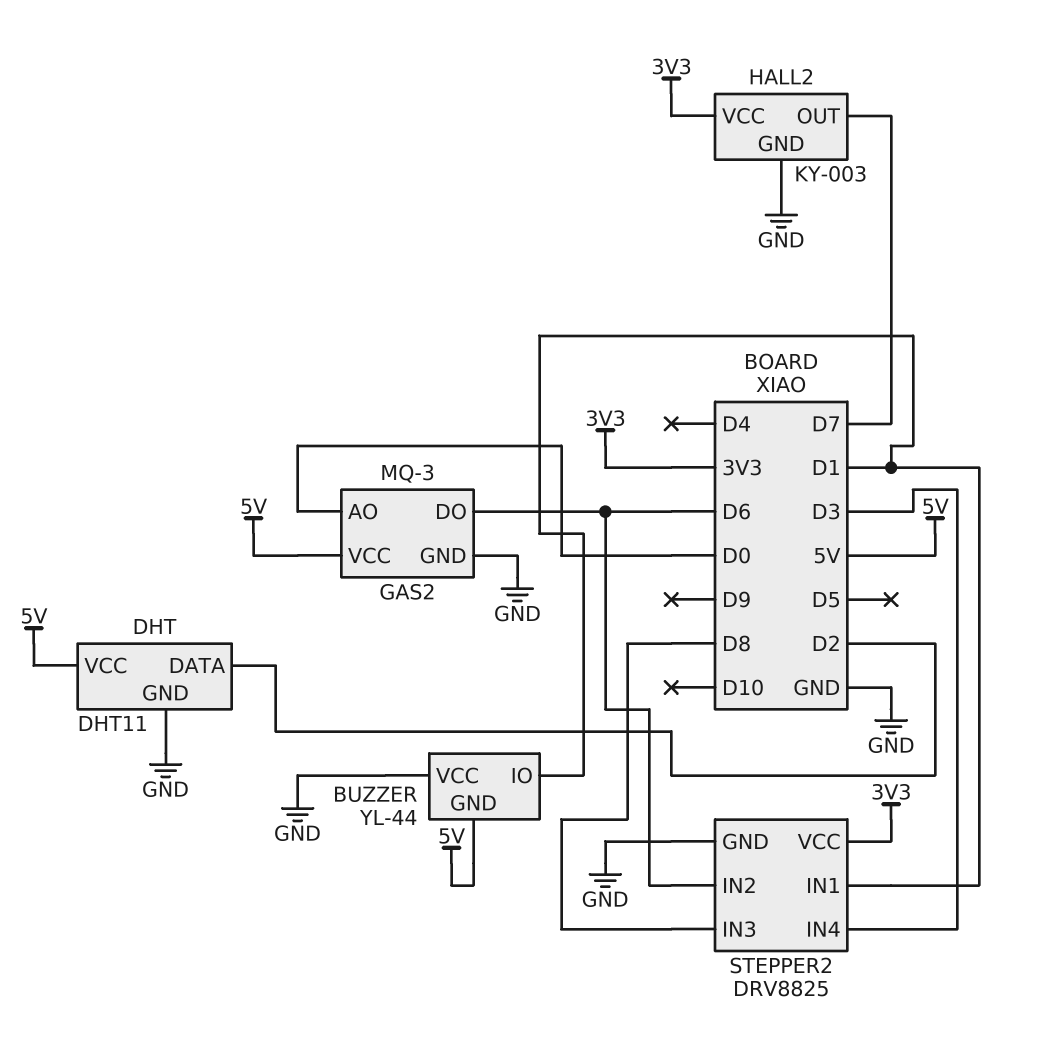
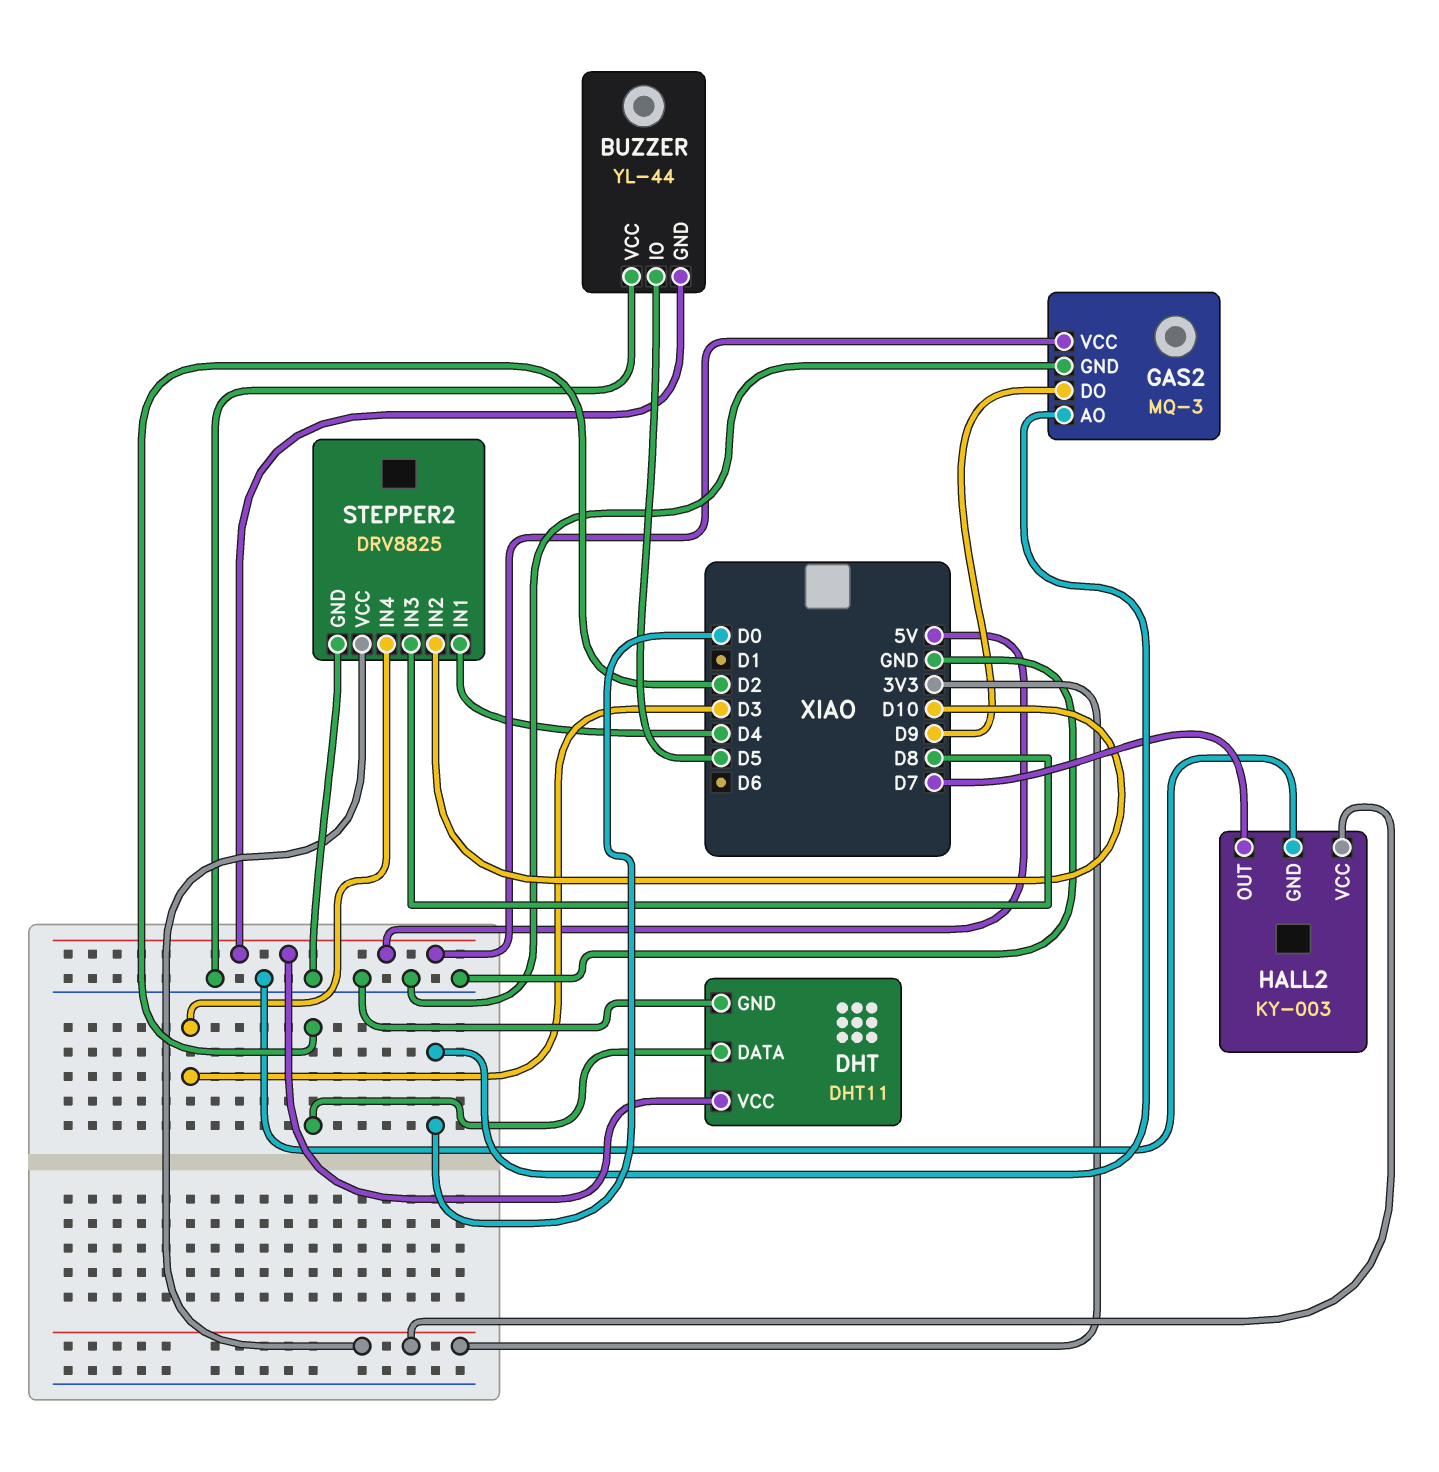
BUZZER pin IO: D1 -> D5
GAS2 pin DO: D6 -> D9
STEPPER2 pin IN1: D1 -> D4
STEPPER2 pin IN2: D6 -> D10

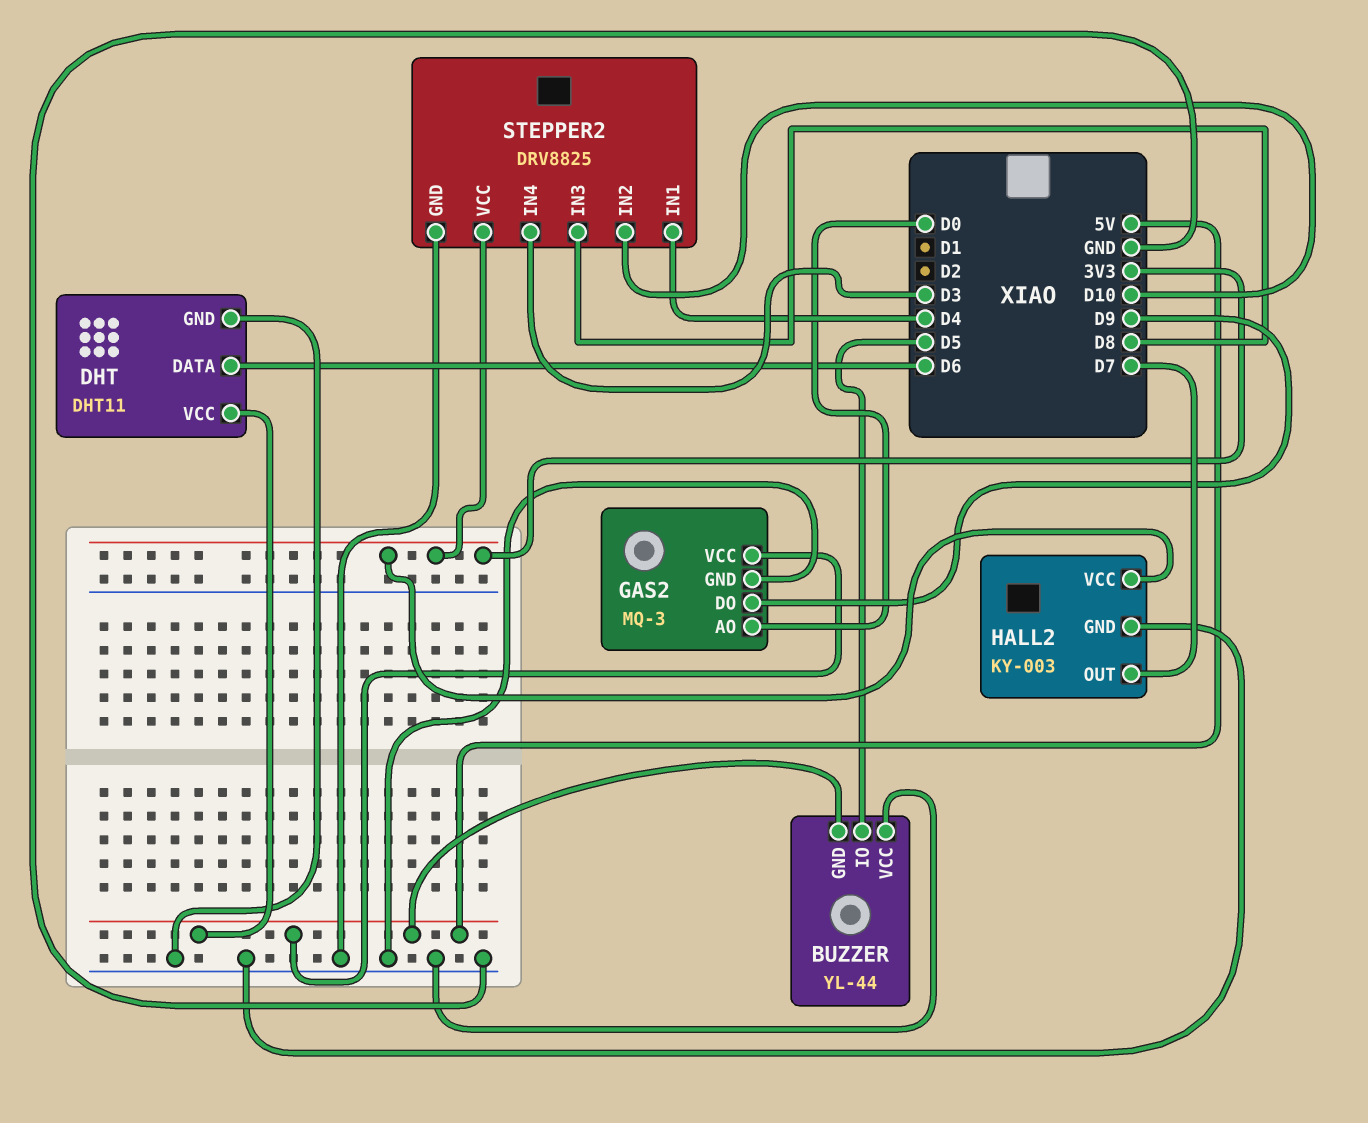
DHT pin DATA: D2 -> D6

